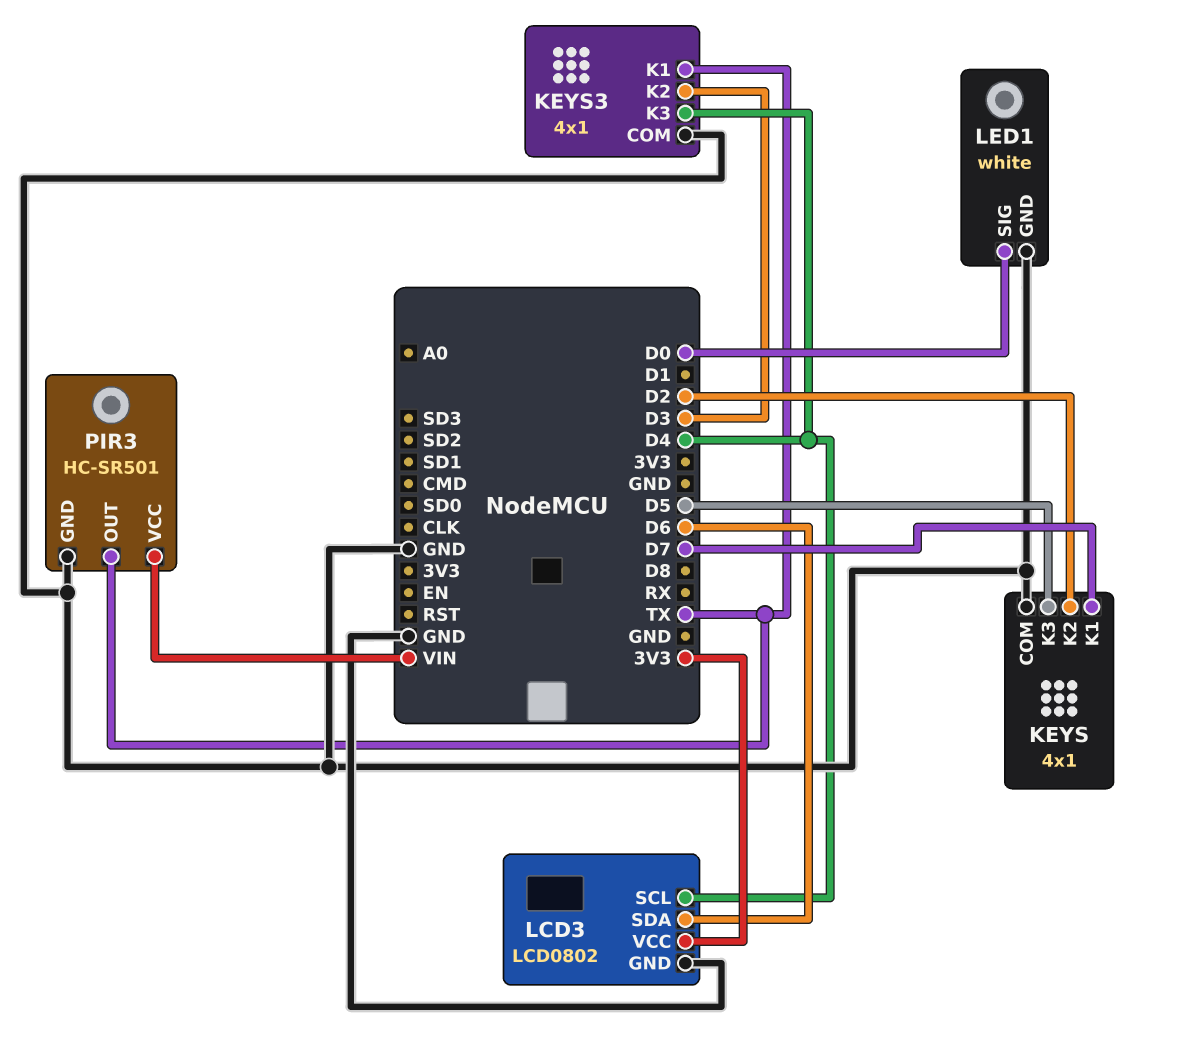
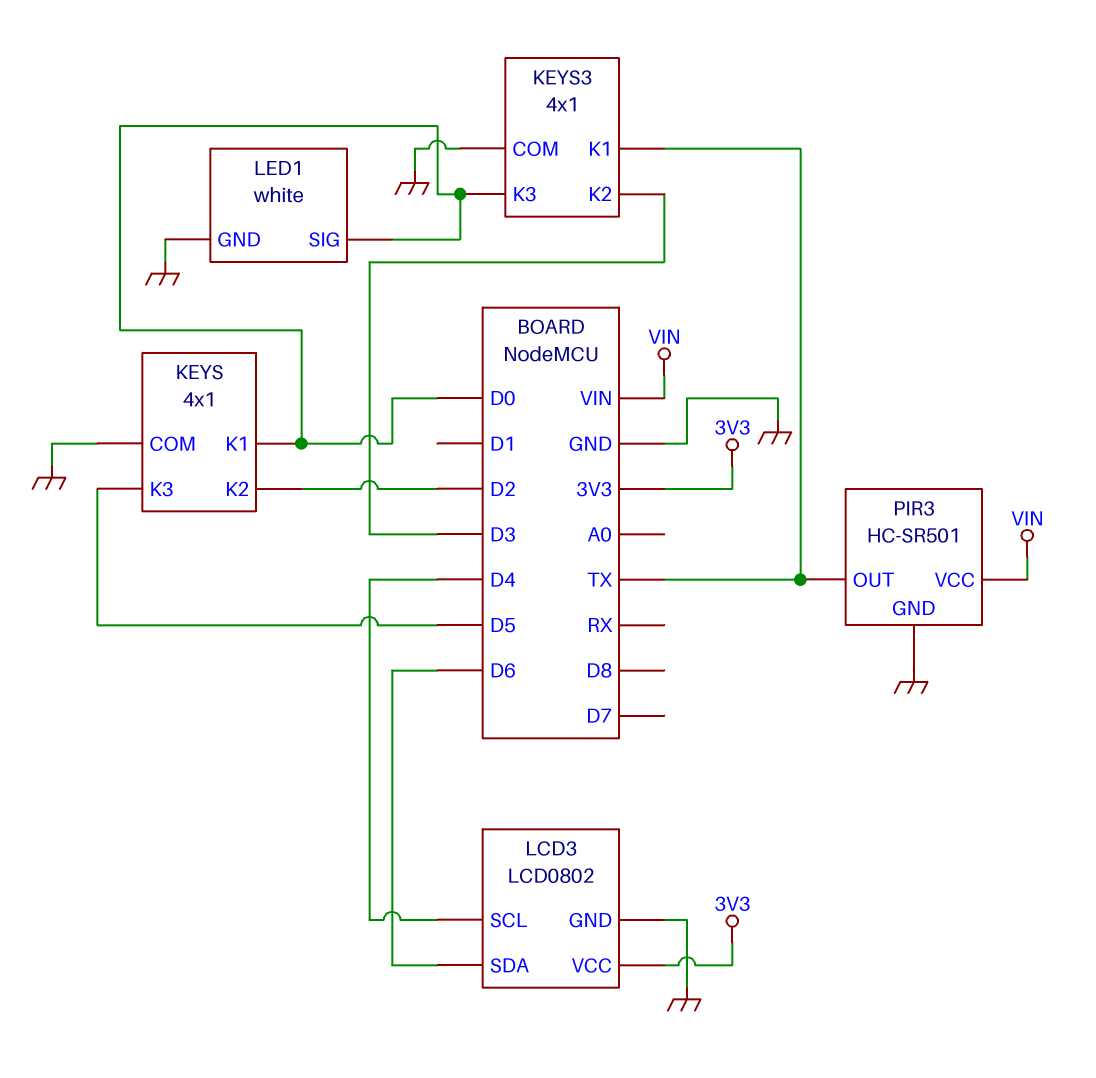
KEYS pin K1: D7 -> D0
KEYS3 pin K3: D4 -> D0

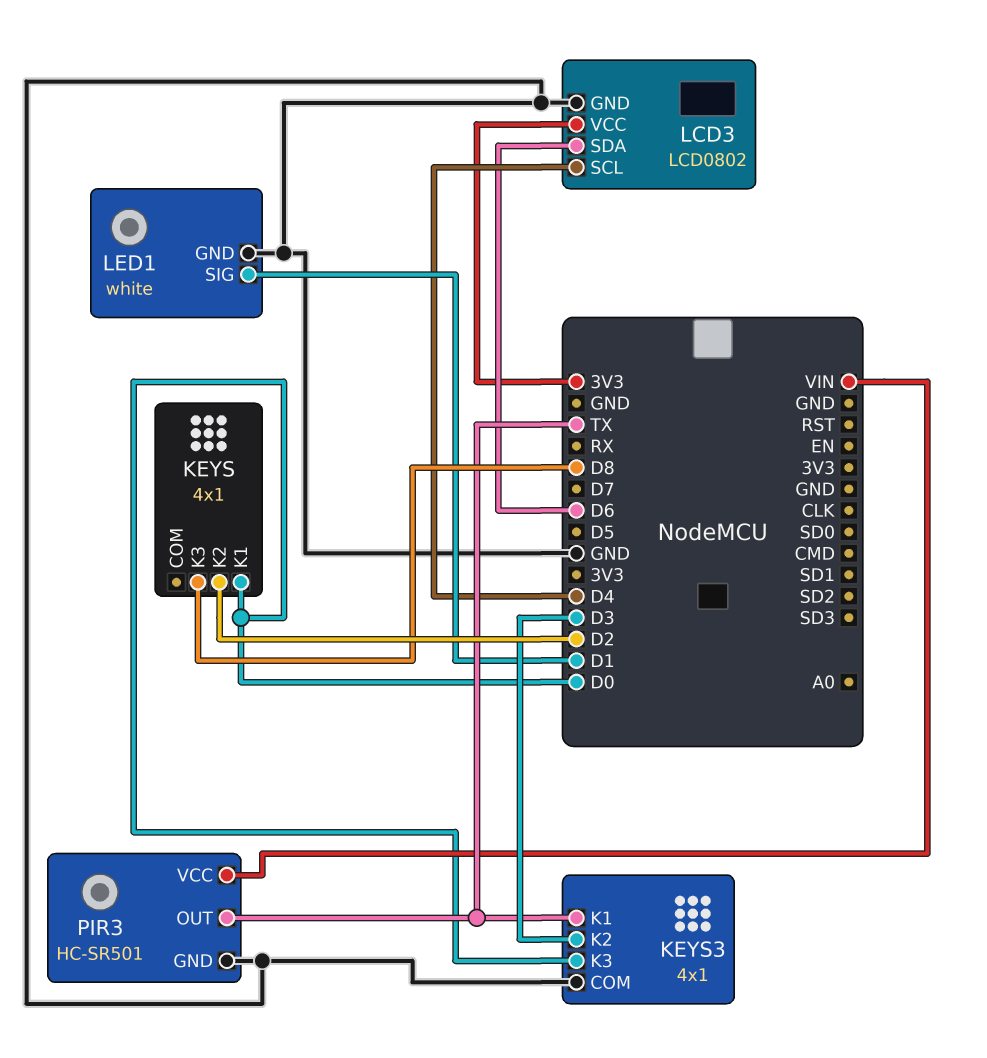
KEYS pin COM: GND -> none
KEYS pin K3: D5 -> D8
LED1 pin SIG: D0 -> D1

